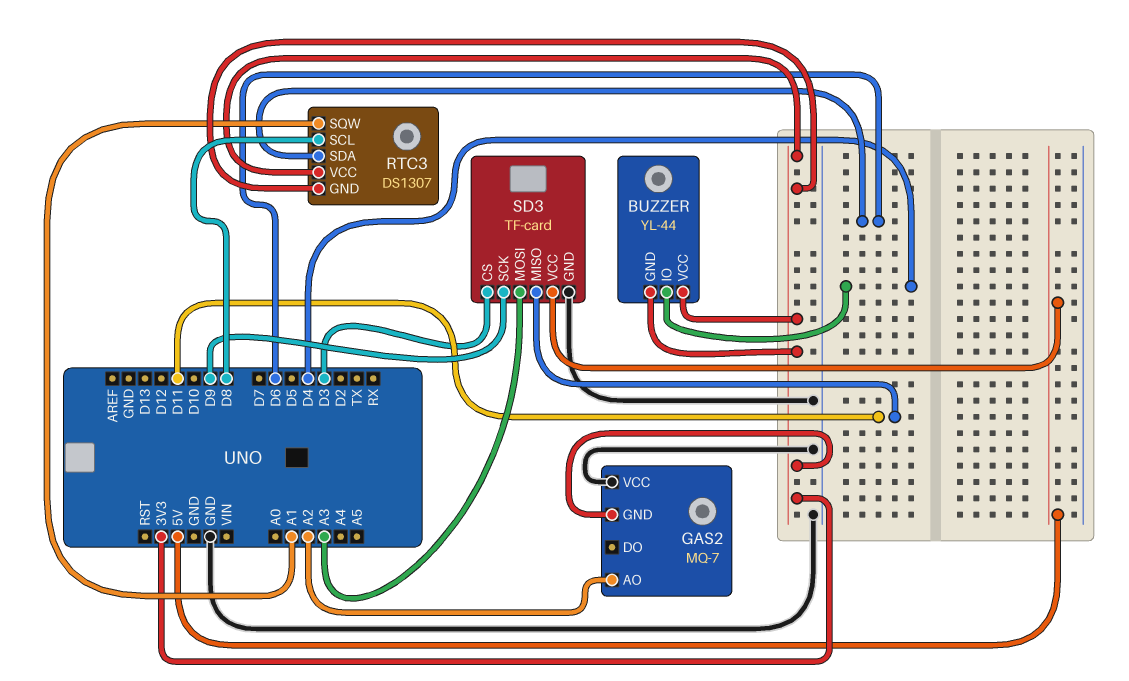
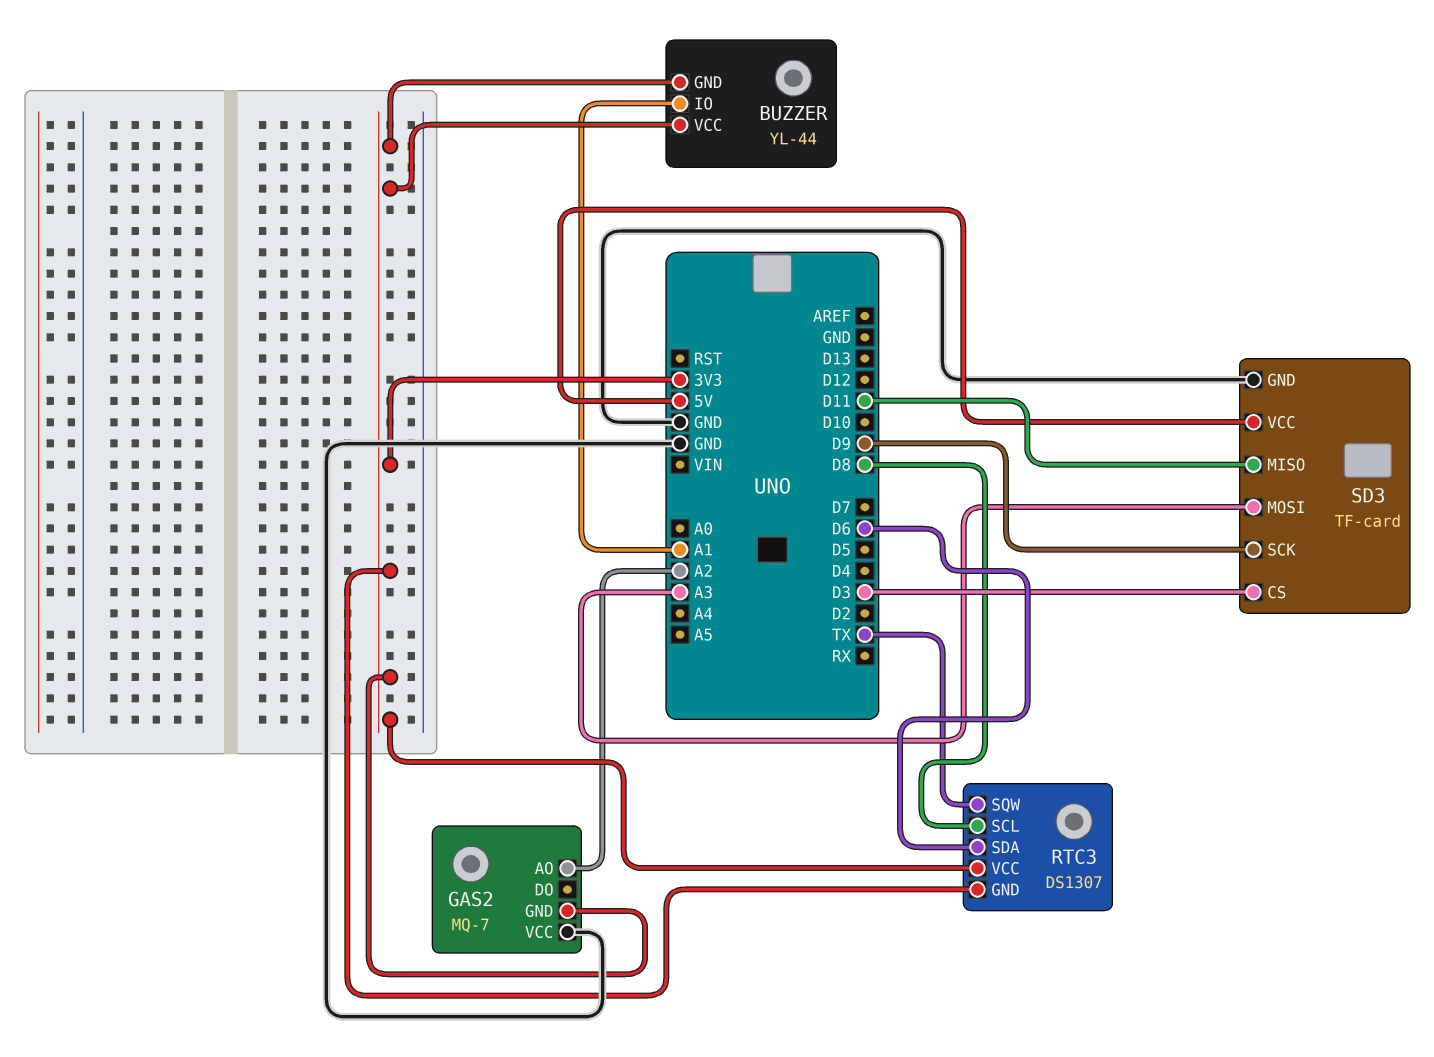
BUZZER pin IO: D4 -> A1
RTC3 pin SQW: A1 -> TX

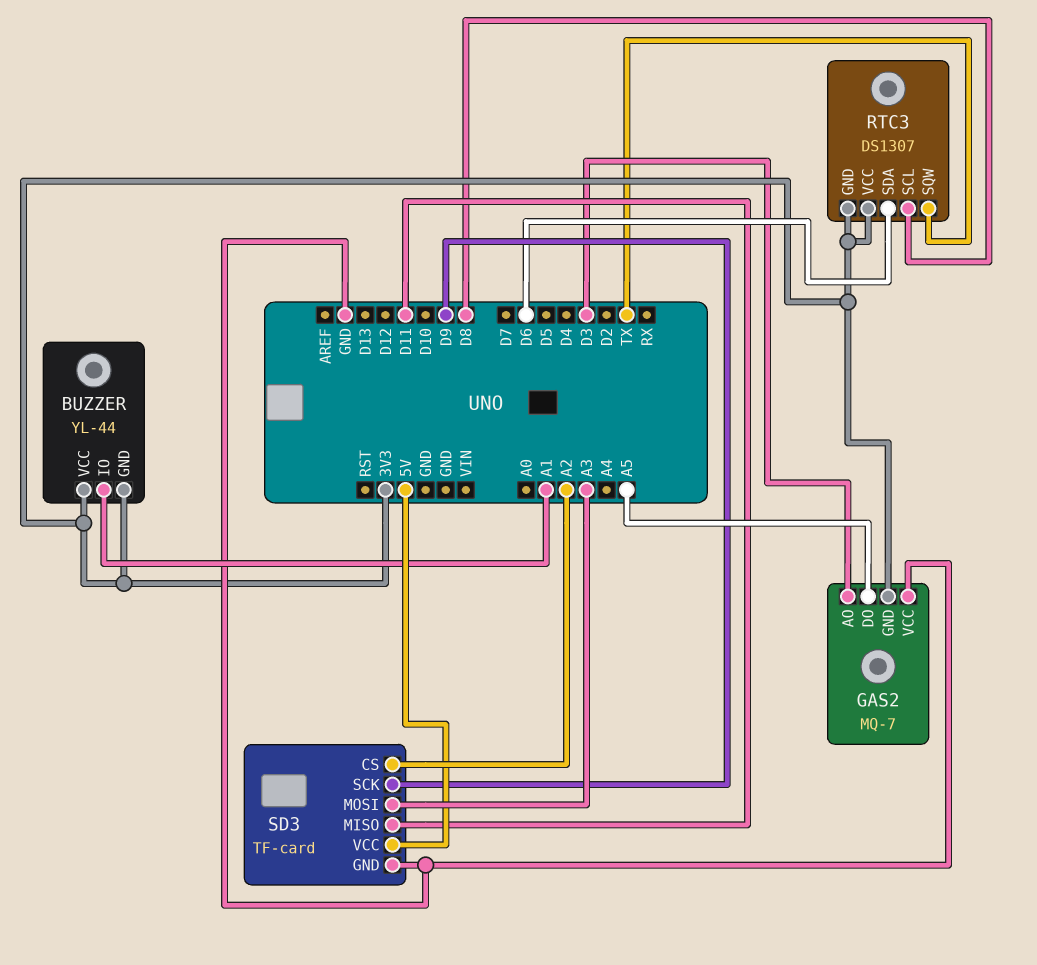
GAS2 pin AO: A2 -> D3
GAS2 pin DO: none -> A5
SD3 pin CS: D3 -> A2

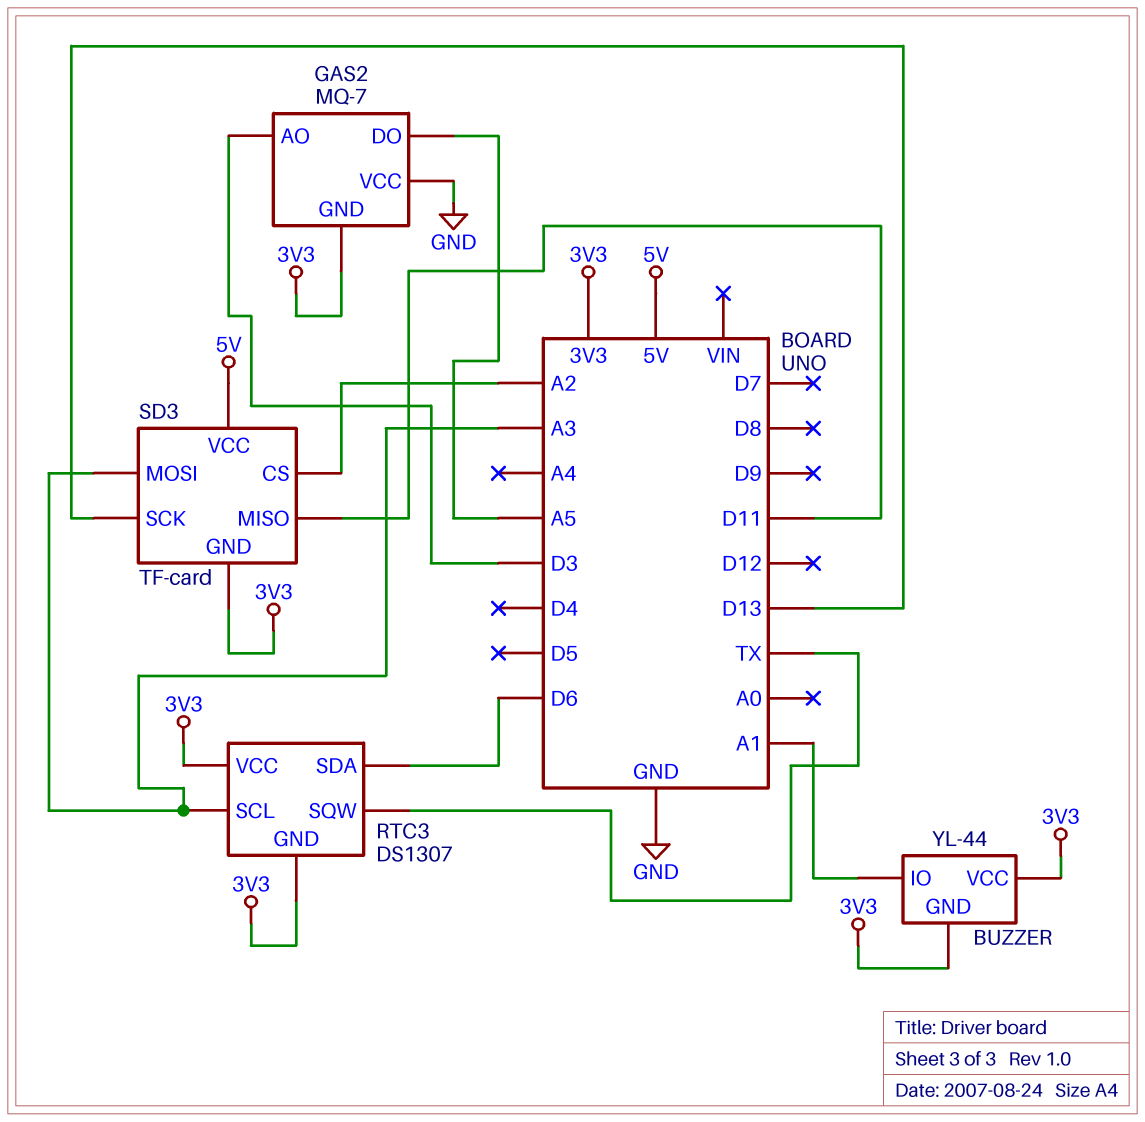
RTC3 pin SCL: D8 -> A3
SD3 pin GND: GND -> 3V3
SD3 pin SCK: D9 -> D13

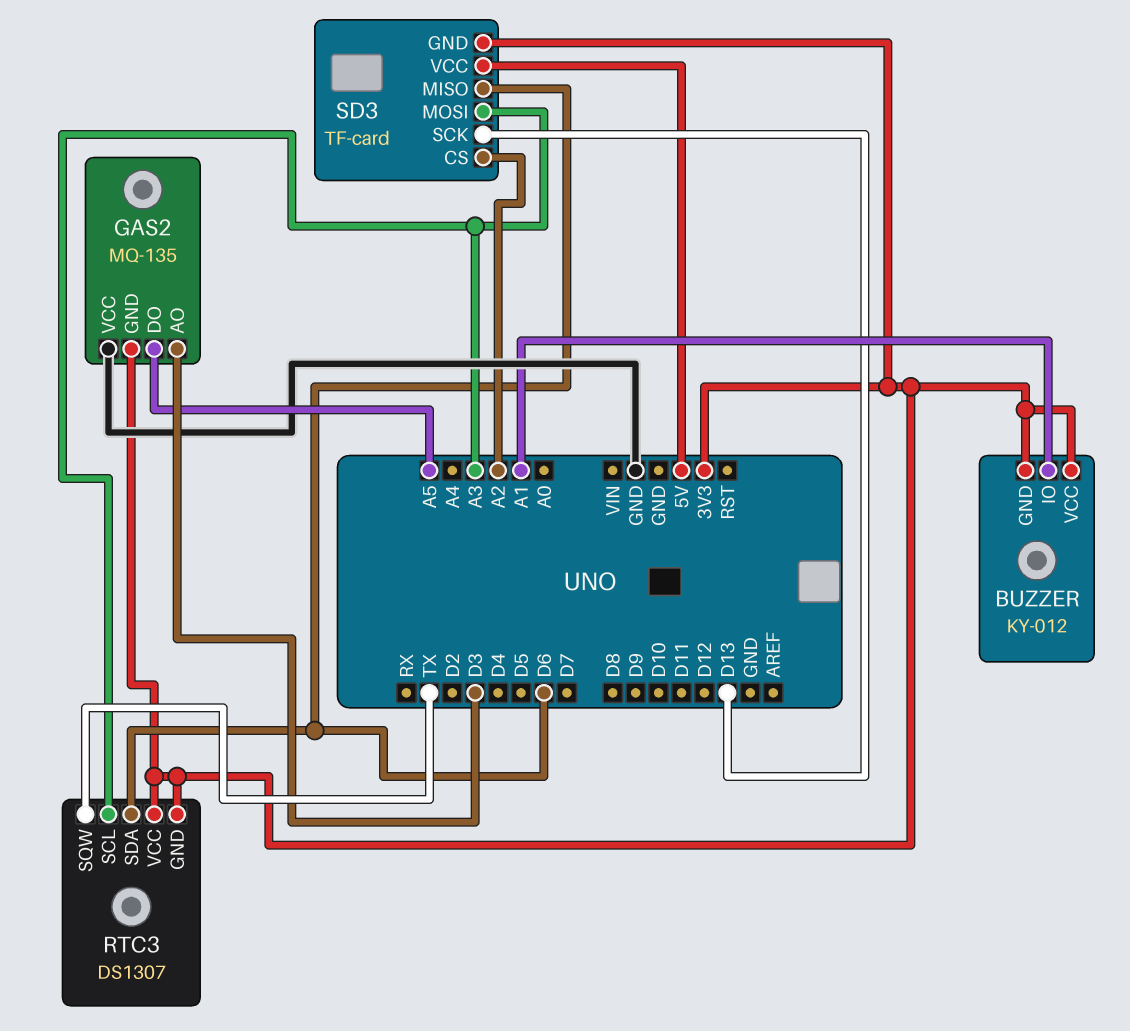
BUZZER: YL-44 -> KY-012
GAS2: MQ-7 -> MQ-135
SD3 pin MISO: D11 -> D6

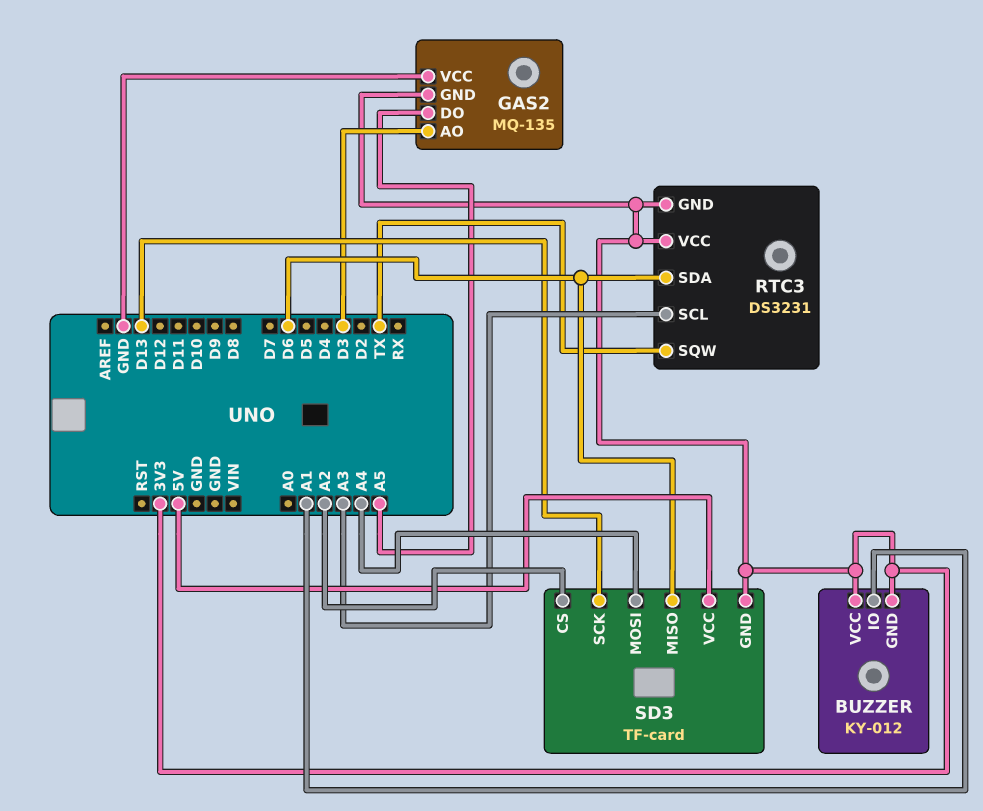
RTC3: DS1307 -> DS3231
SD3 pin MOSI: A3 -> A4

